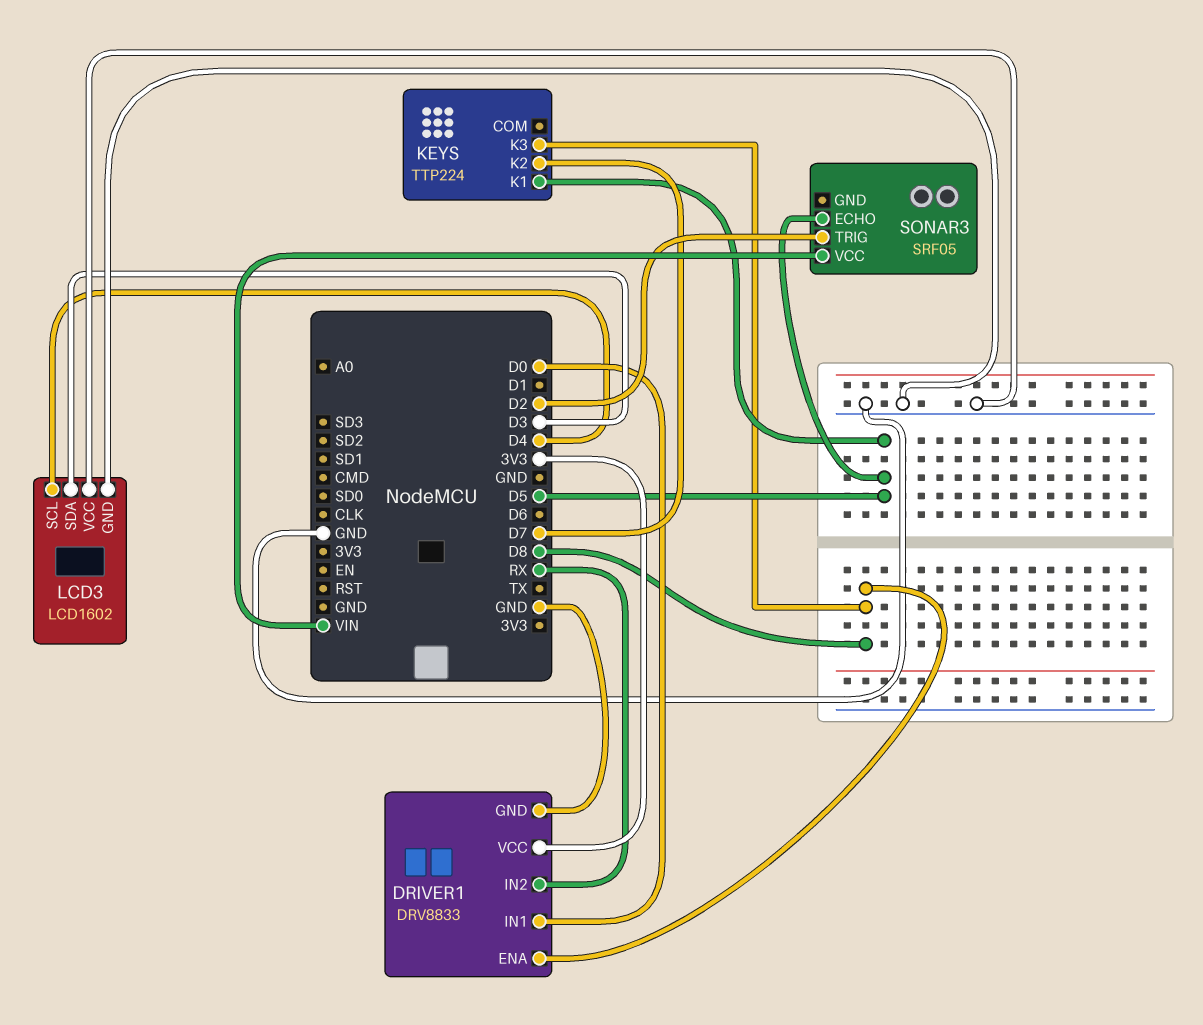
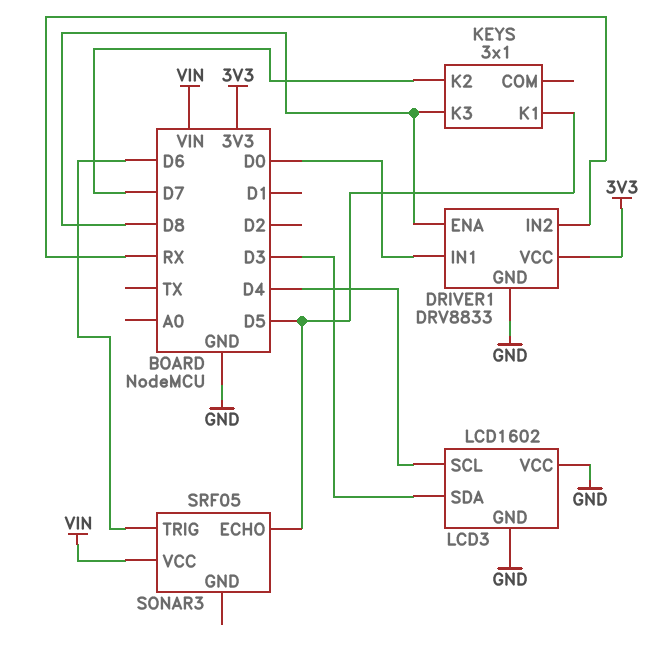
KEYS: TTP224 -> 3x1
SONAR3 pin TRIG: D2 -> D6

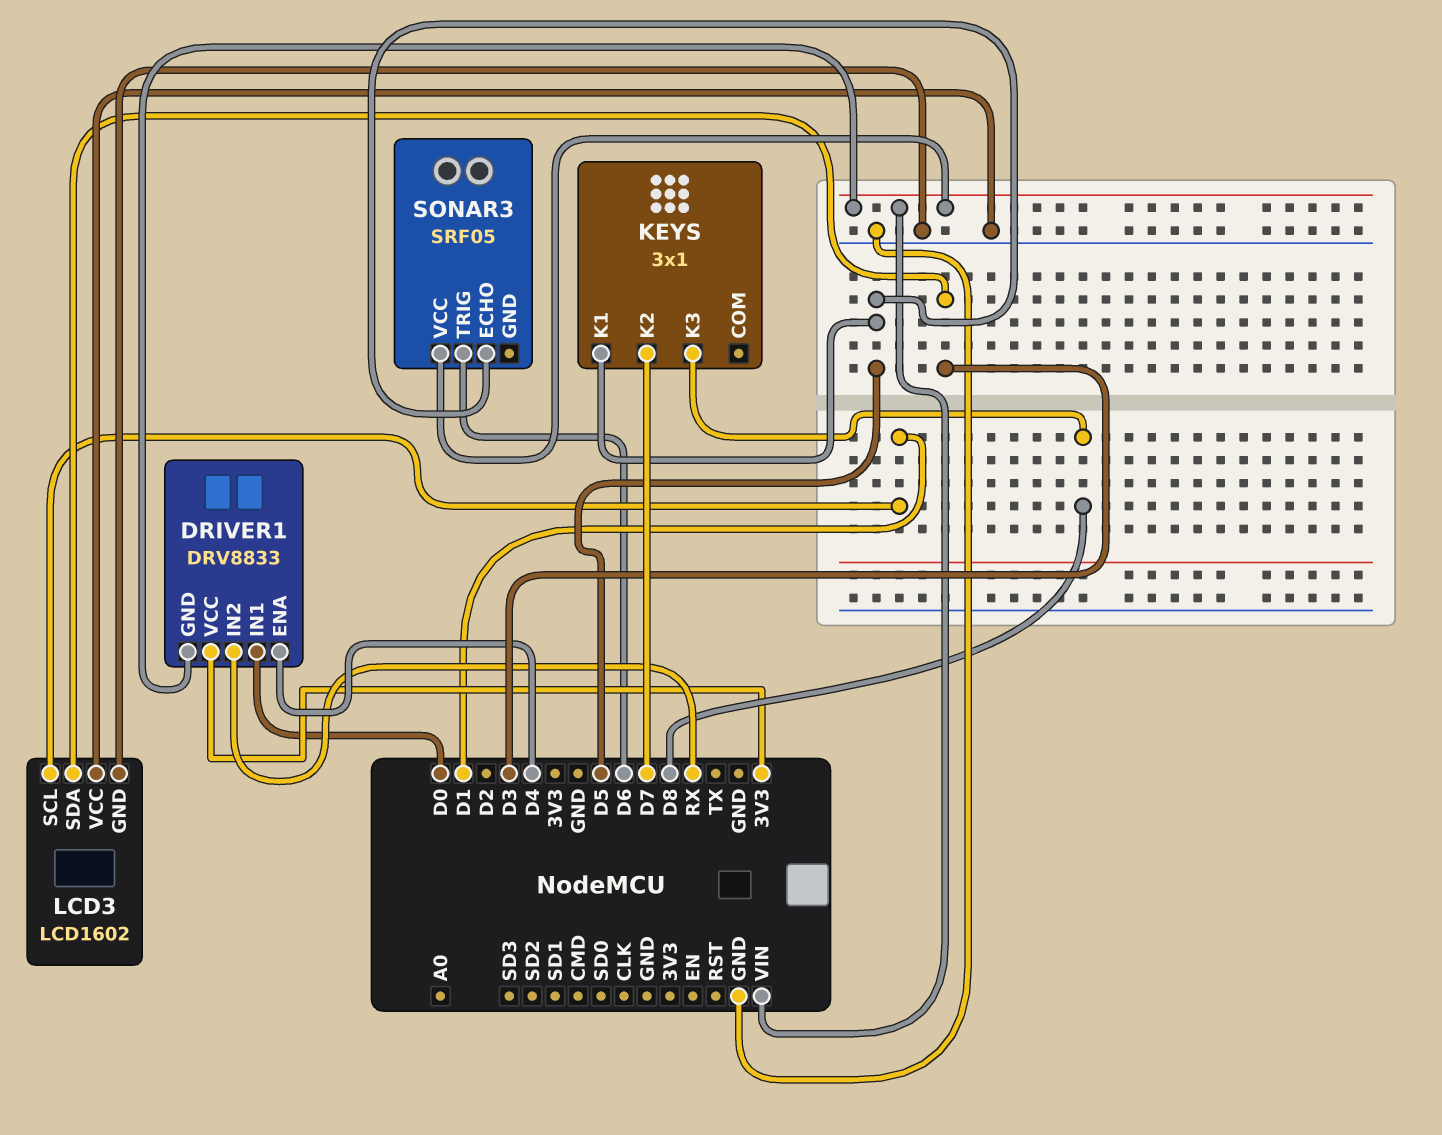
DRIVER1 pin ENA: D8 -> D4
DRIVER1 pin GND: GND -> VIN
LCD3 pin SCL: D4 -> D1

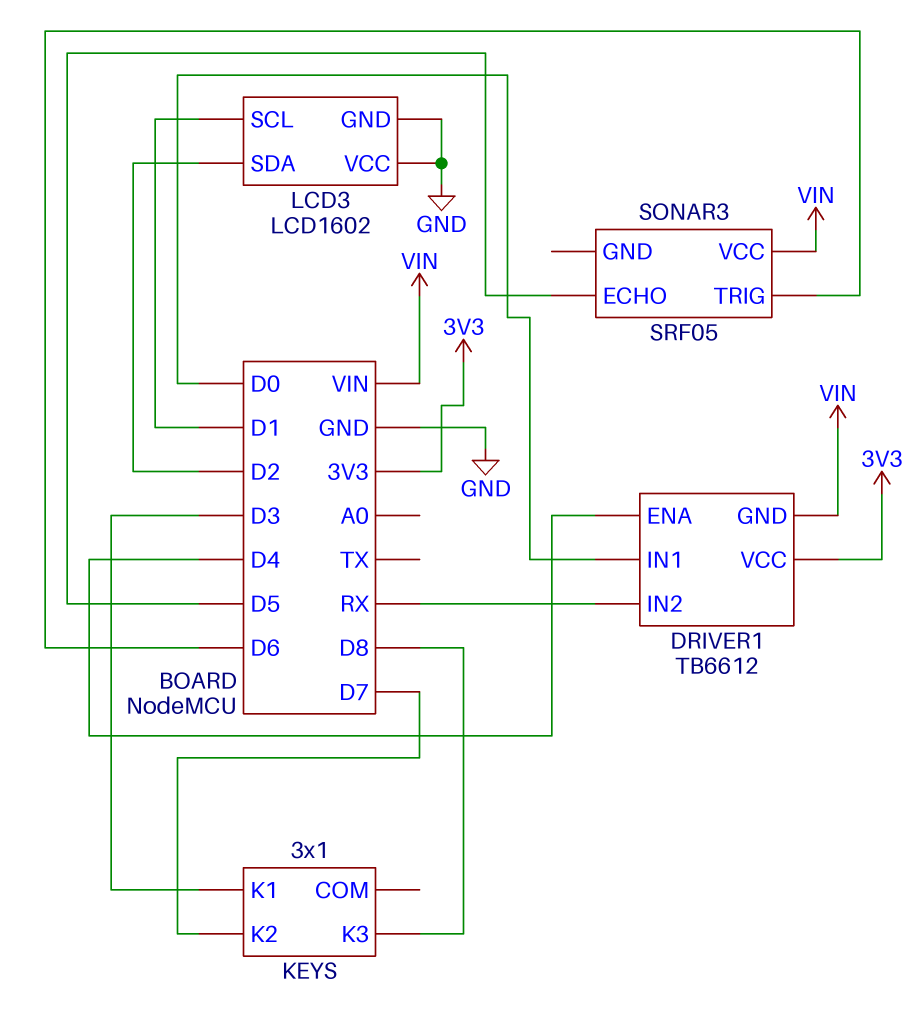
DRIVER1: DRV8833 -> TB6612
KEYS pin K1: D5 -> D3
LCD3 pin SDA: D3 -> D2

